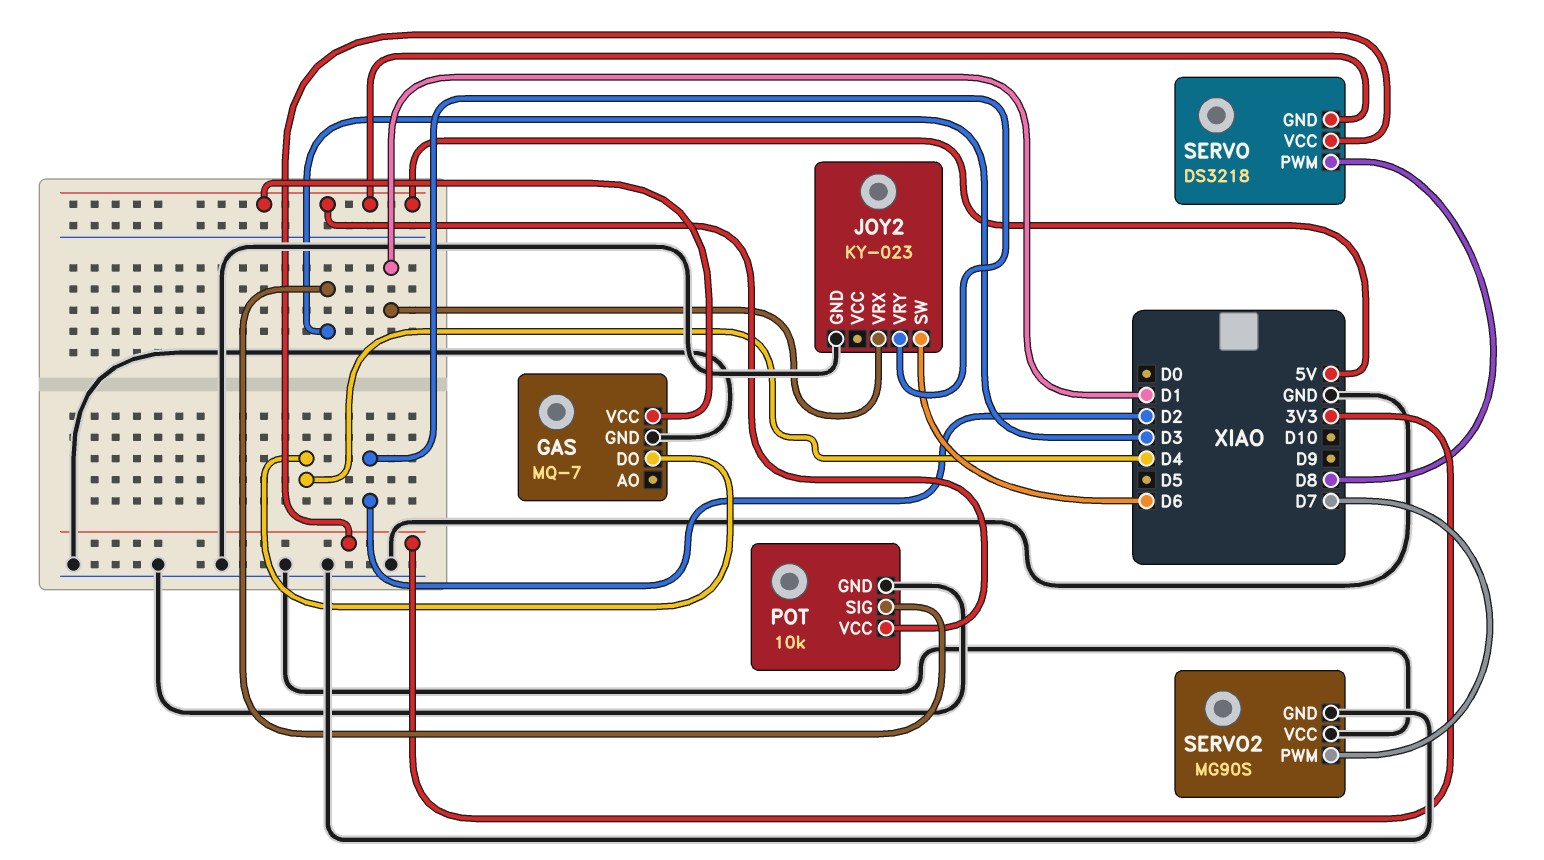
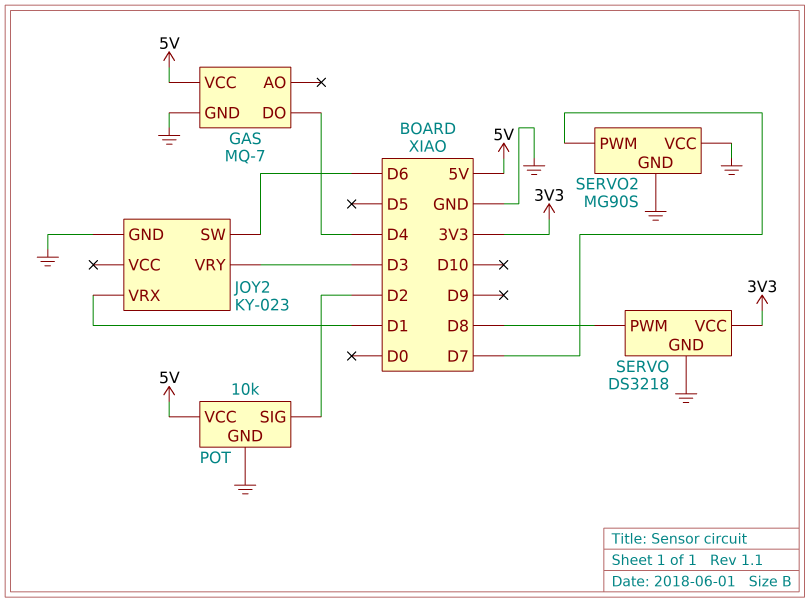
JOY2 pin VRY: D2 -> D3
POT pin SIG: D3 -> D2
SERVO pin GND: 5V -> GND

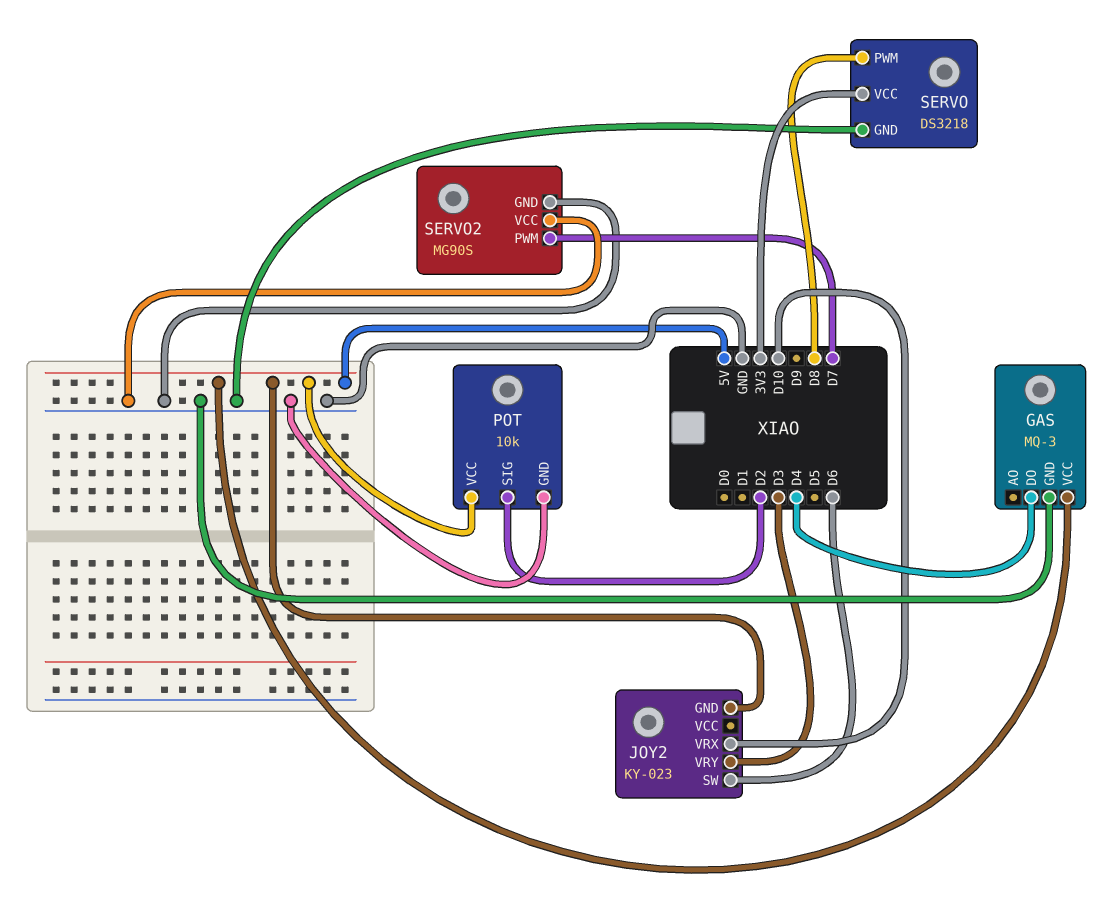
GAS: MQ-7 -> MQ-3
JOY2 pin GND: GND -> 5V
JOY2 pin VRX: D1 -> D10

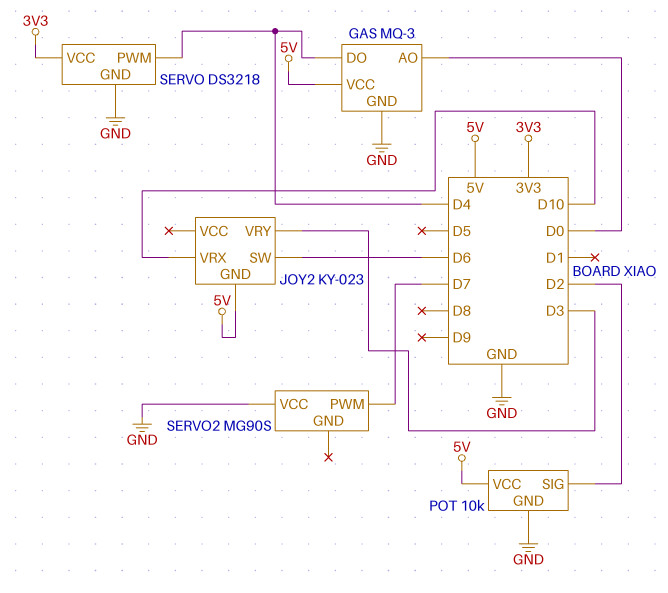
GAS pin AO: none -> D0
SERVO pin PWM: D8 -> D4
SERVO2 pin GND: GND -> none

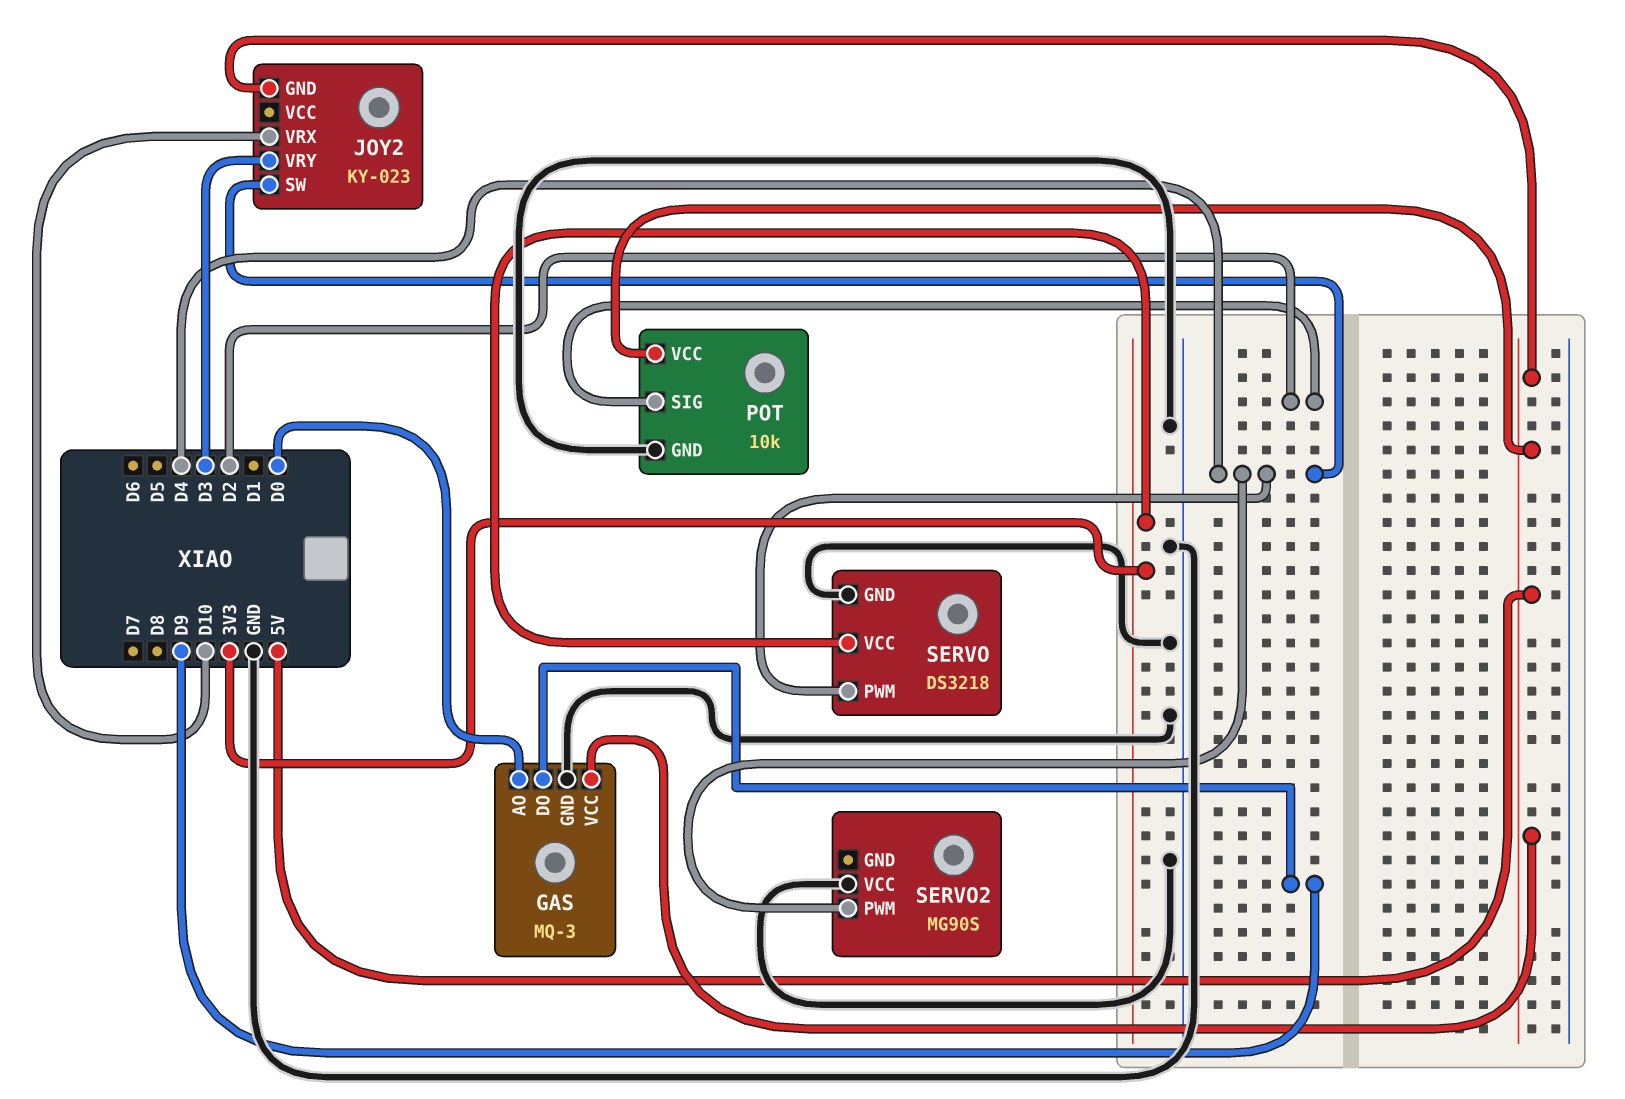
GAS pin DO: D4 -> D9
JOY2 pin SW: D6 -> D4
SERVO2 pin PWM: D7 -> D4

